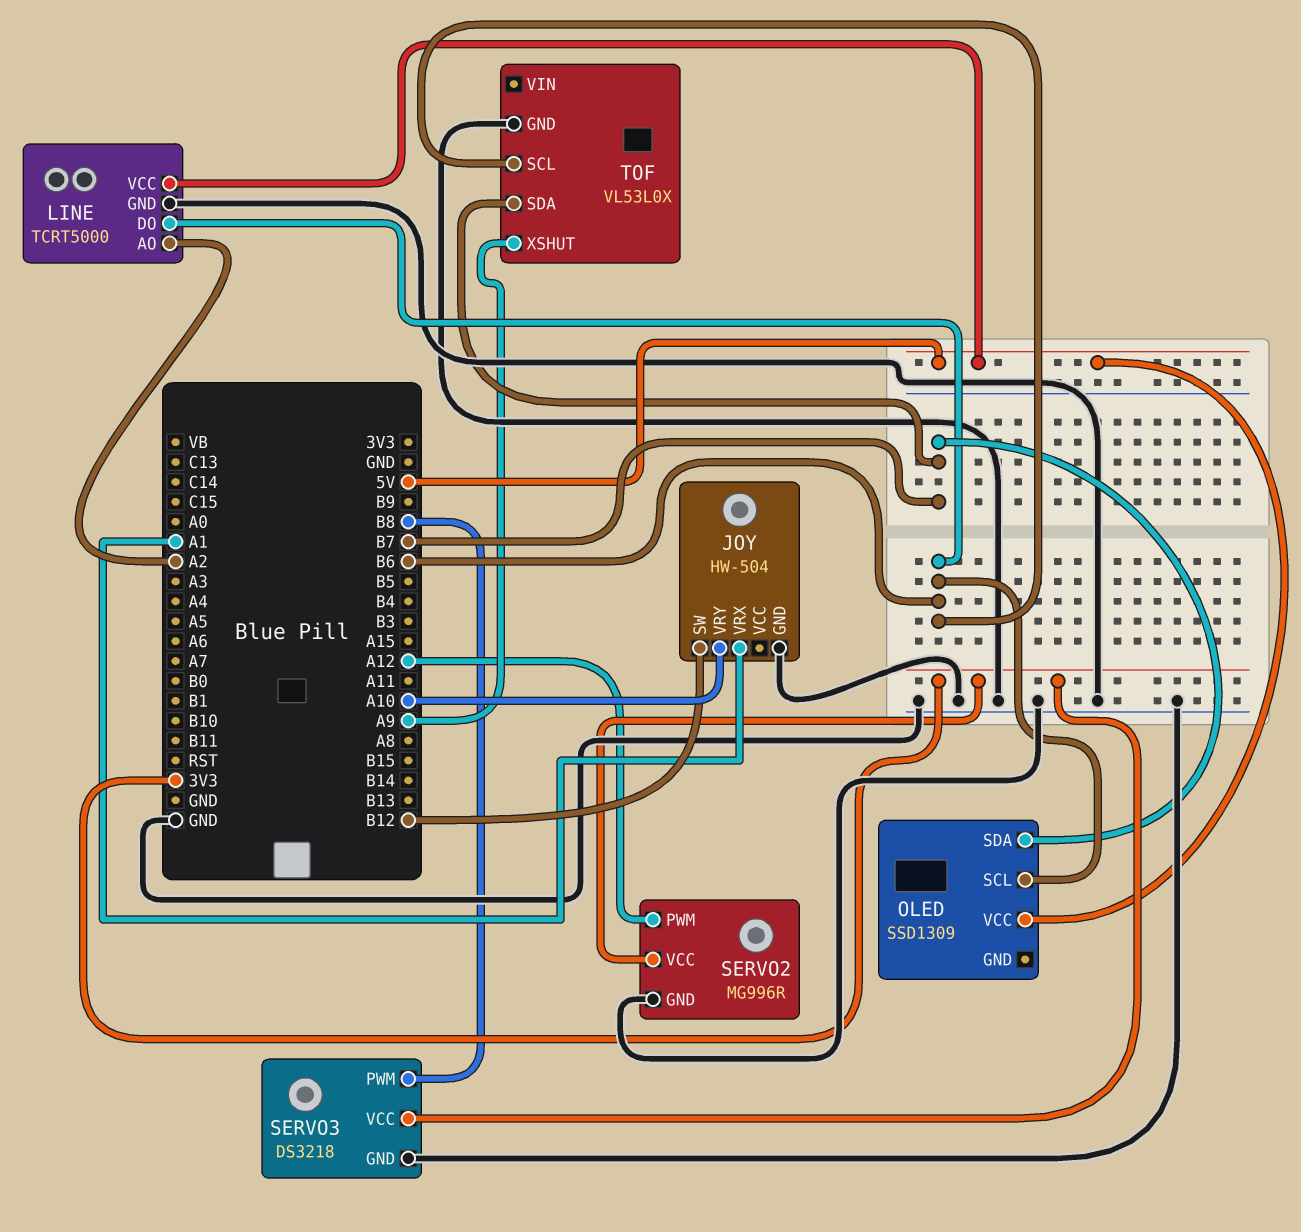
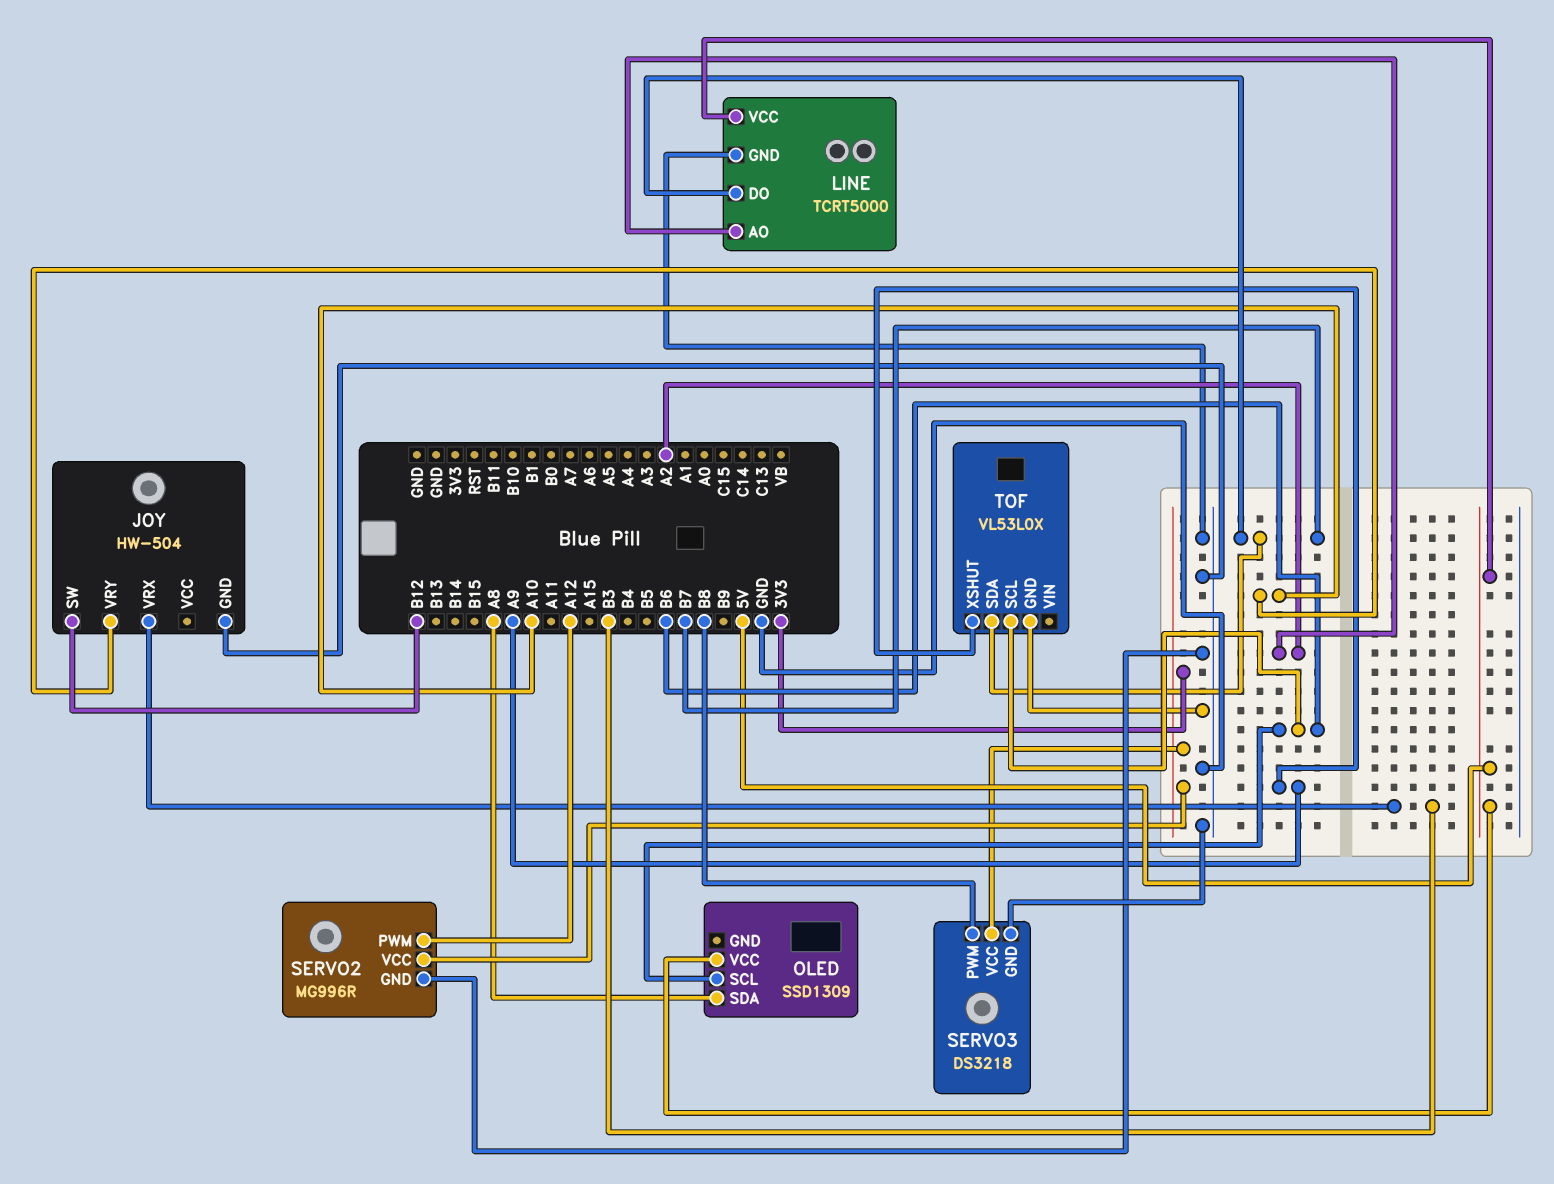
JOY pin VRX: A1 -> B3
LINE pin DO: B6 -> B7
OLED pin SDA: B7 -> A8

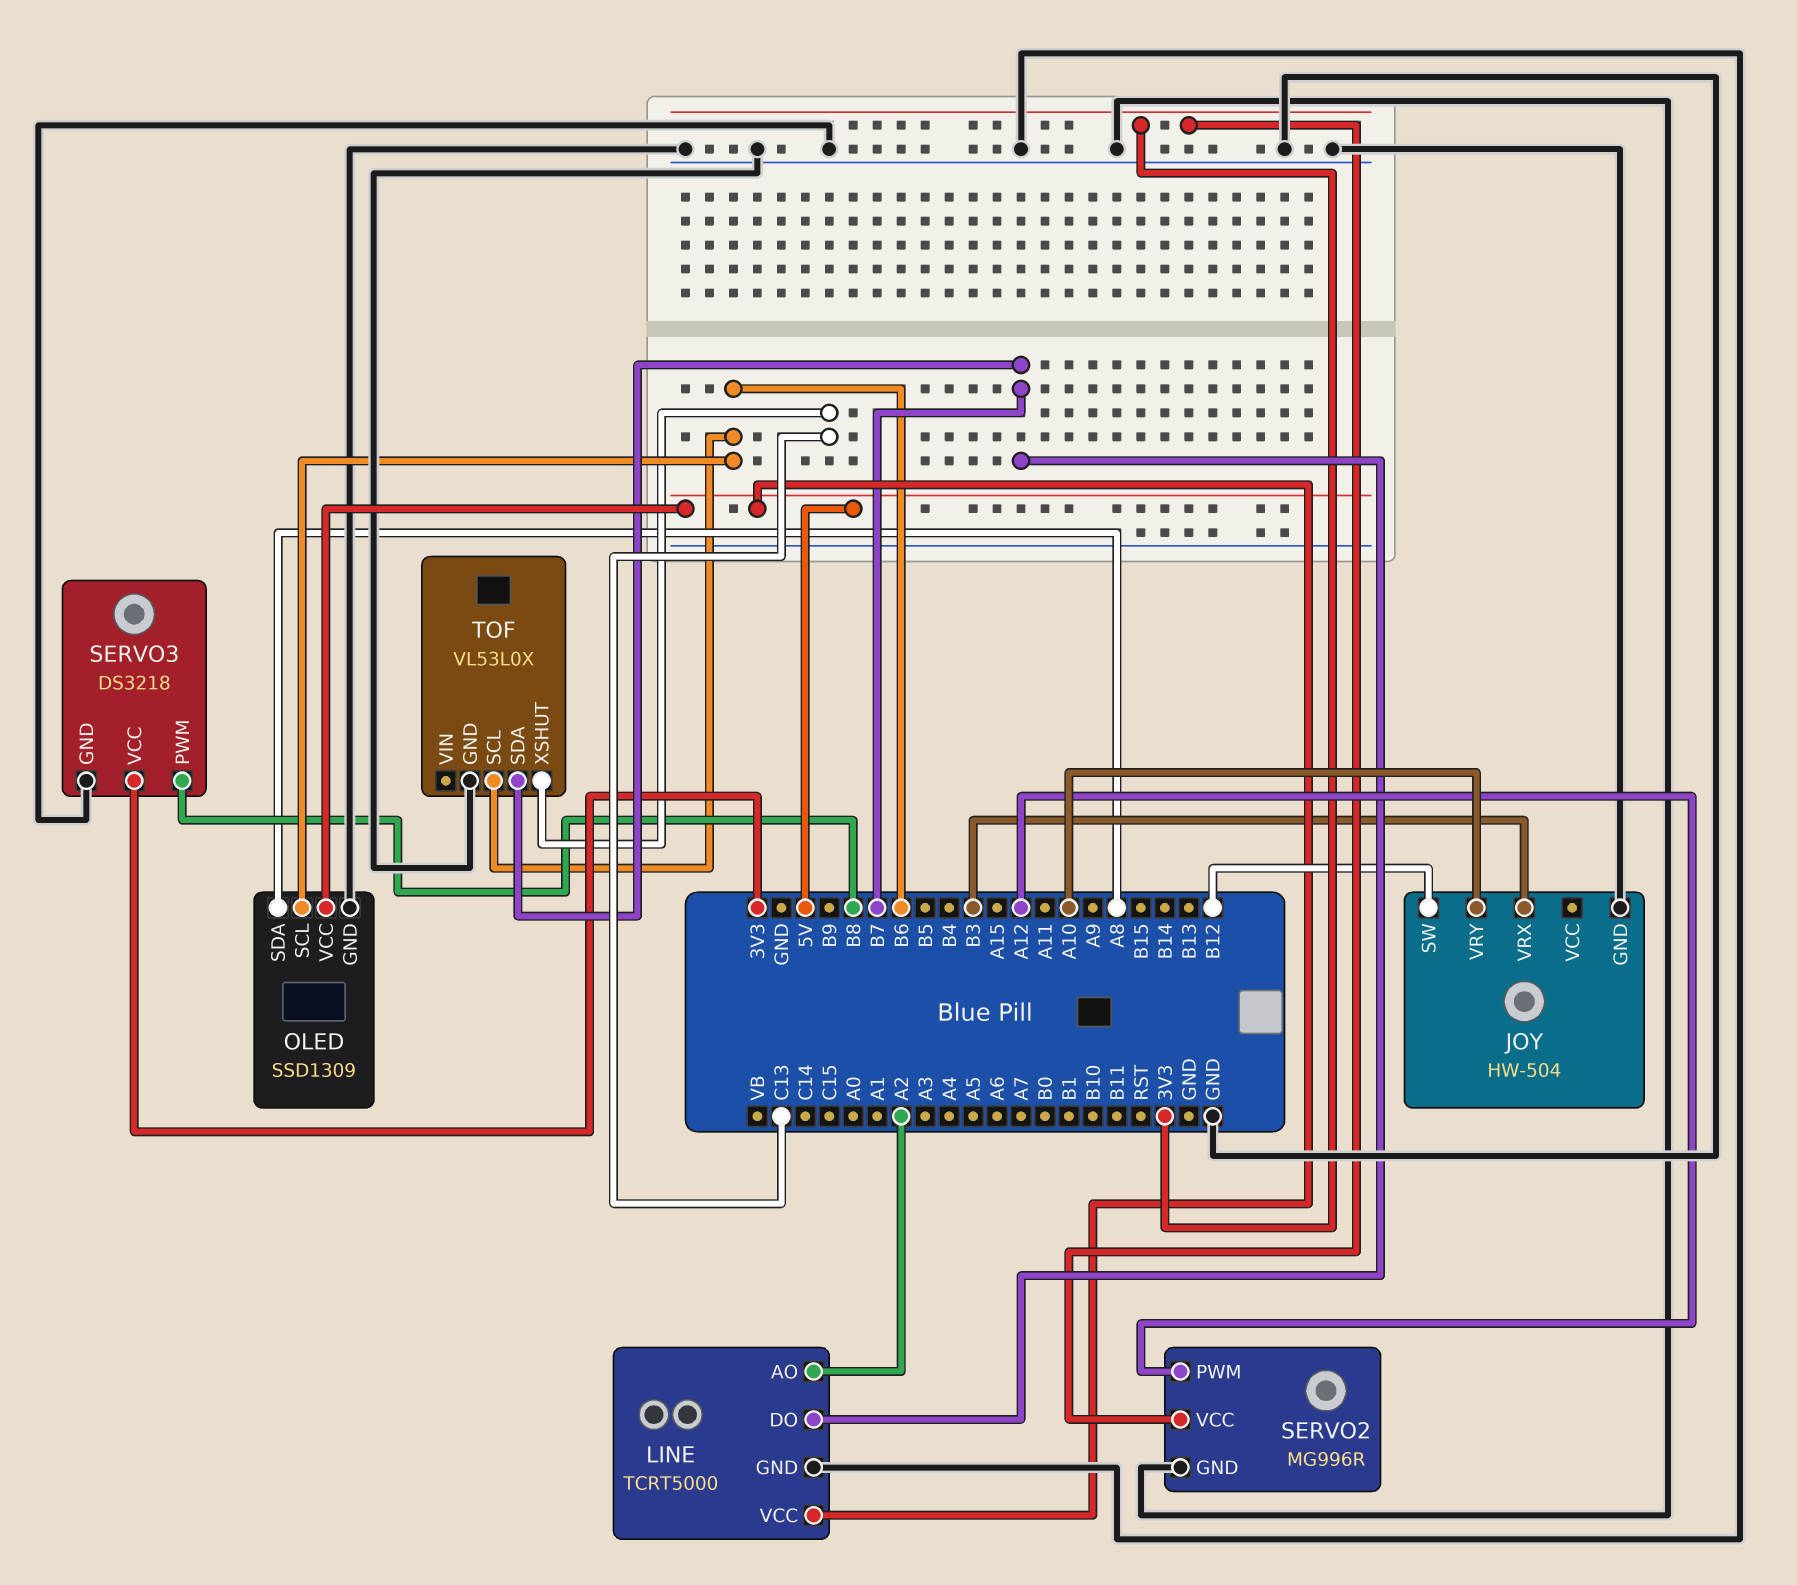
OLED pin GND: none -> GND
TOF pin XSHUT: A9 -> C13

